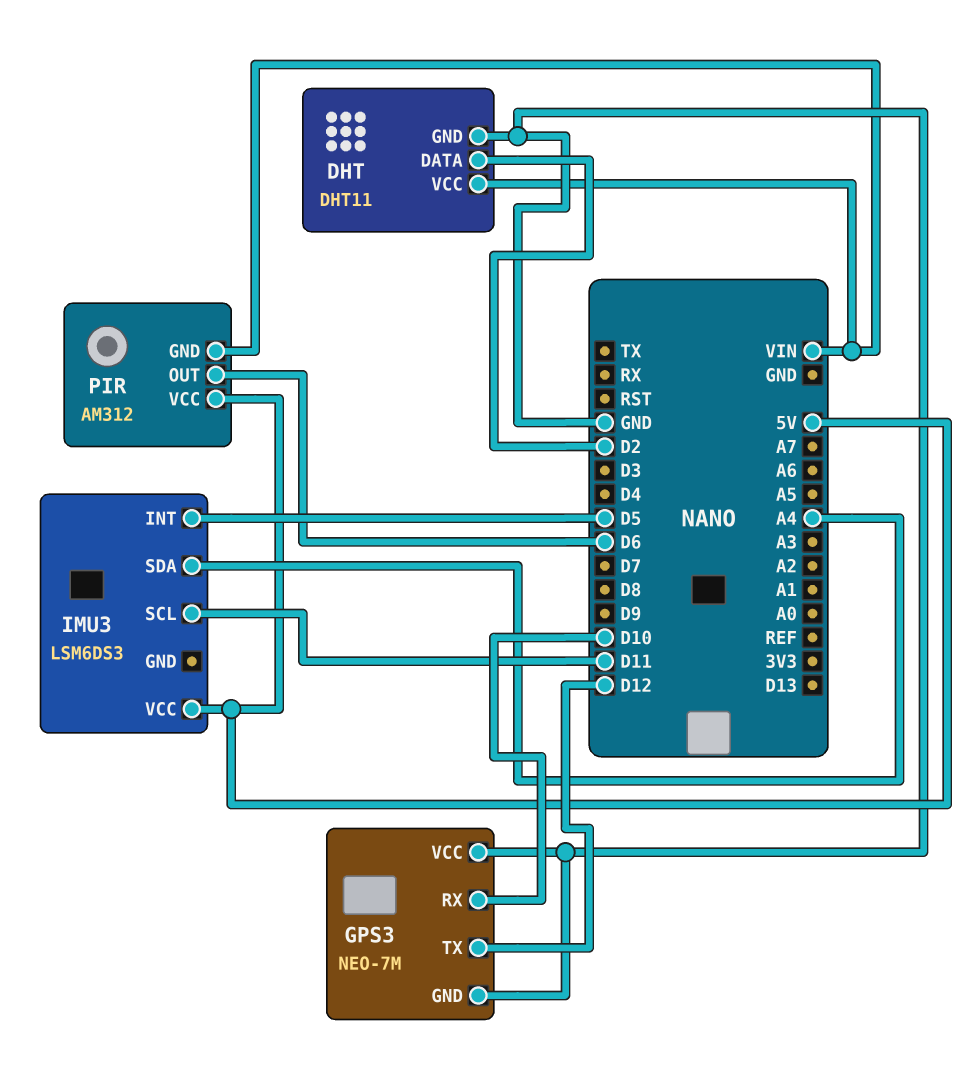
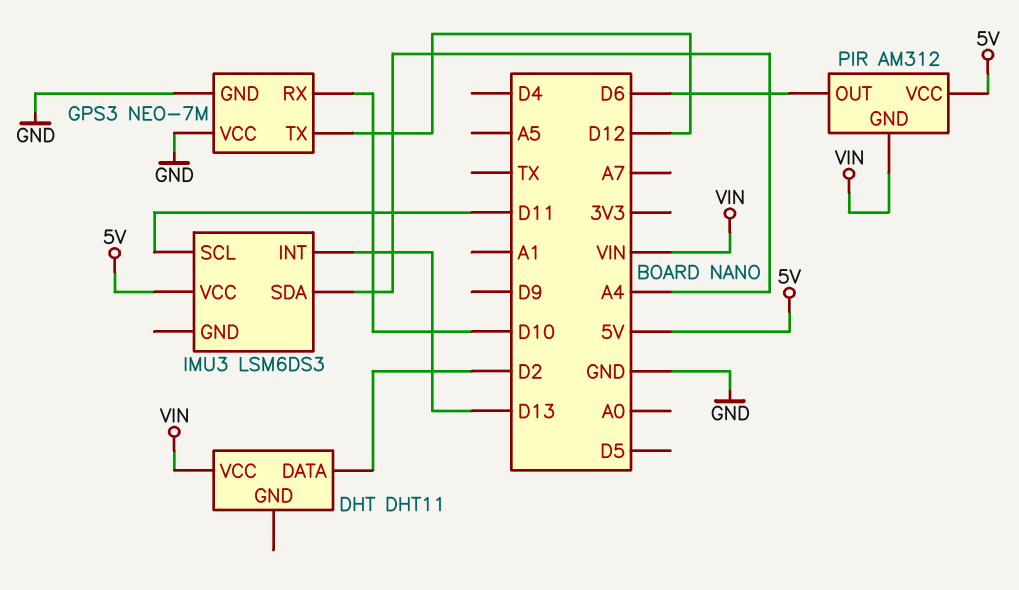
DHT pin GND: GND -> none
IMU3 pin INT: D5 -> D13

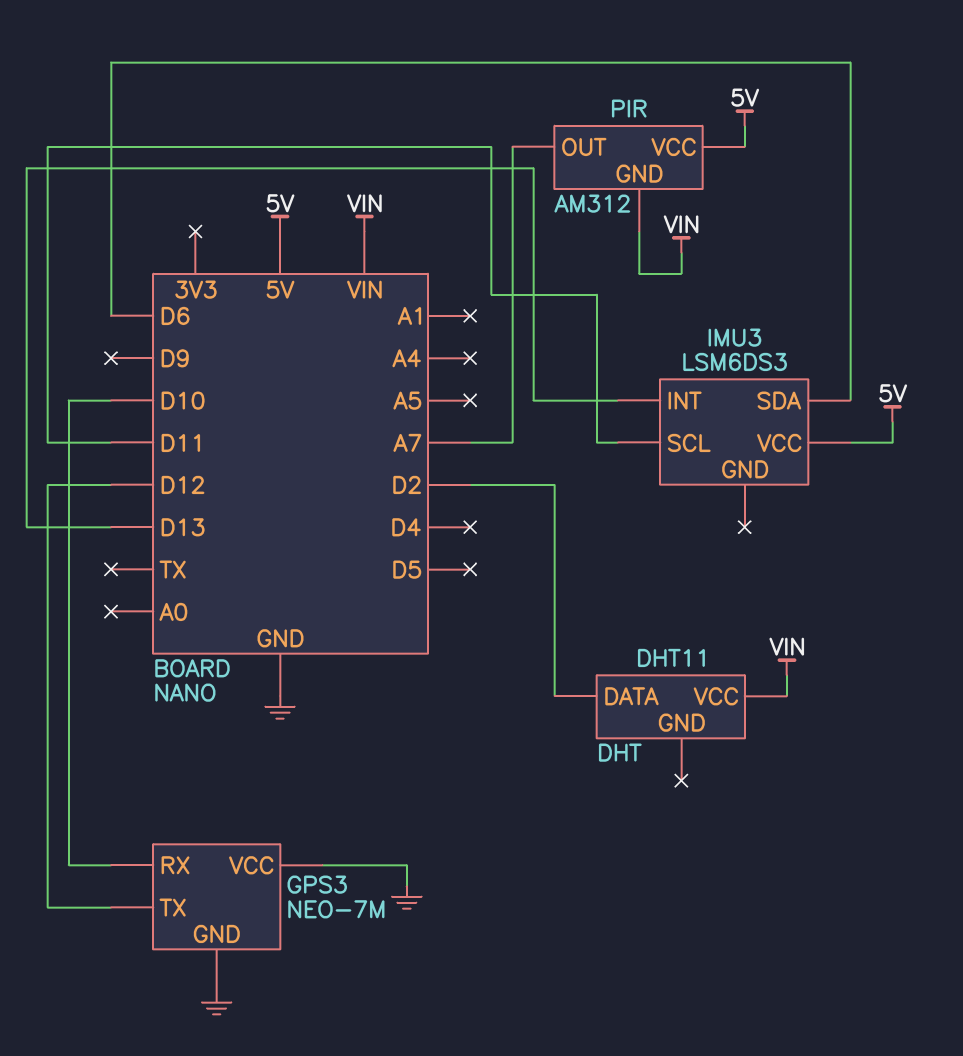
IMU3 pin SDA: A4 -> D6
PIR pin OUT: D6 -> A7

